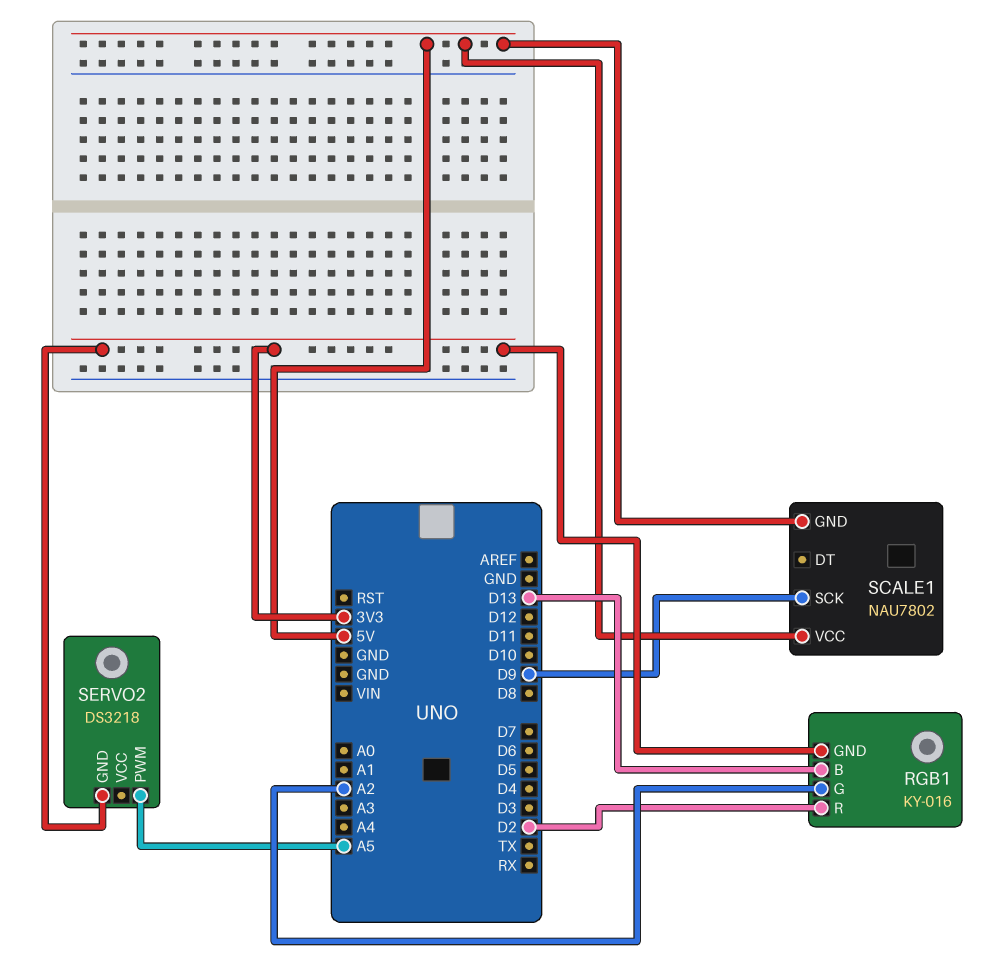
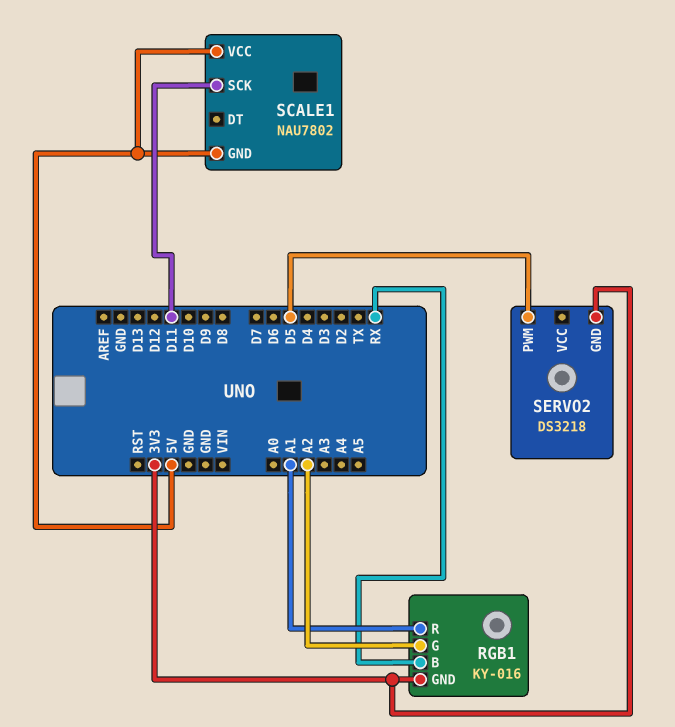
RGB1 pin B: D13 -> RX
RGB1 pin R: D2 -> A1
SCALE1 pin SCK: D9 -> D11
SERVO2 pin PWM: A5 -> D5

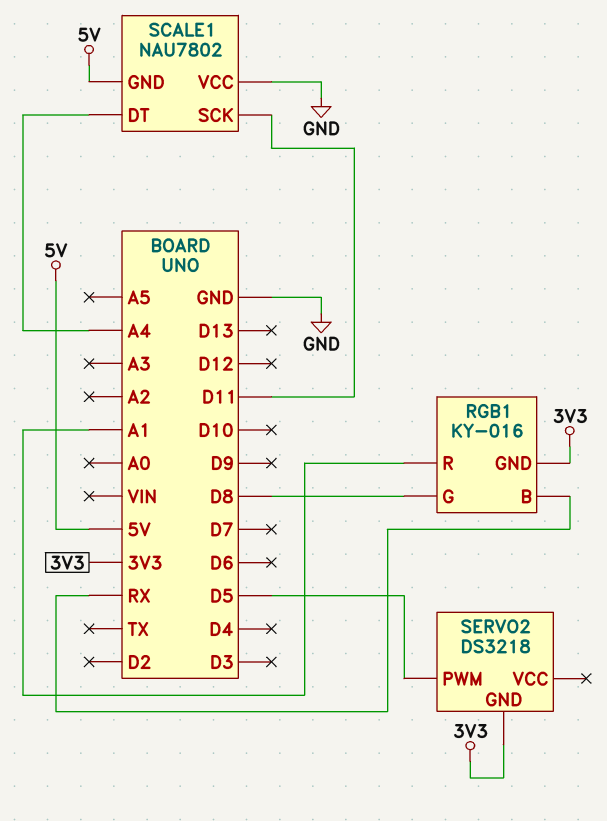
RGB1 pin G: A2 -> D8
SCALE1 pin DT: none -> A4
SCALE1 pin VCC: 5V -> GND

